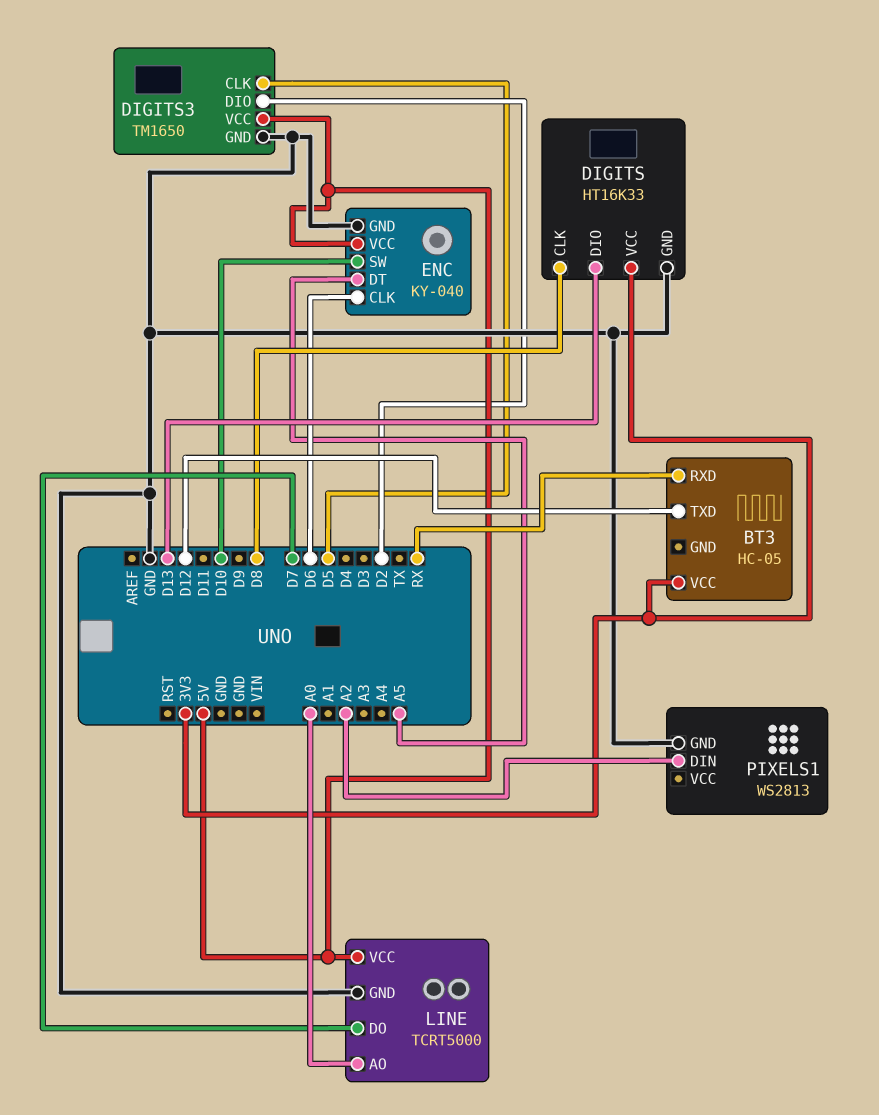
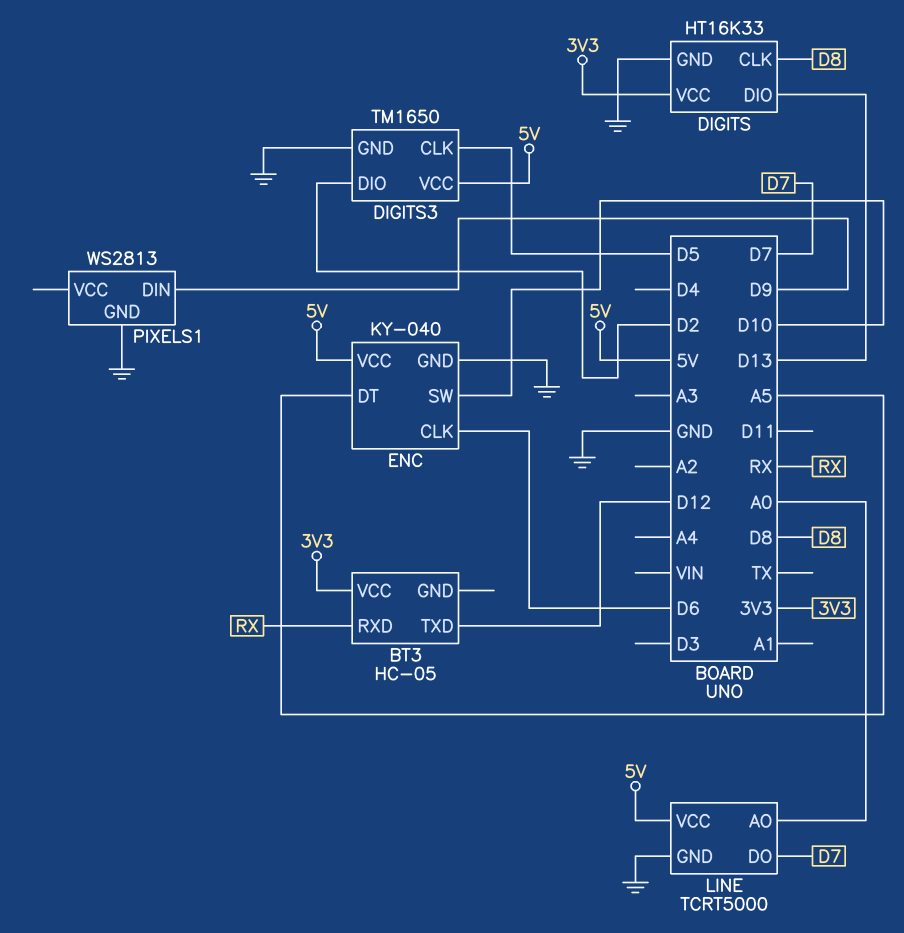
PIXELS1 pin DIN: A2 -> D9

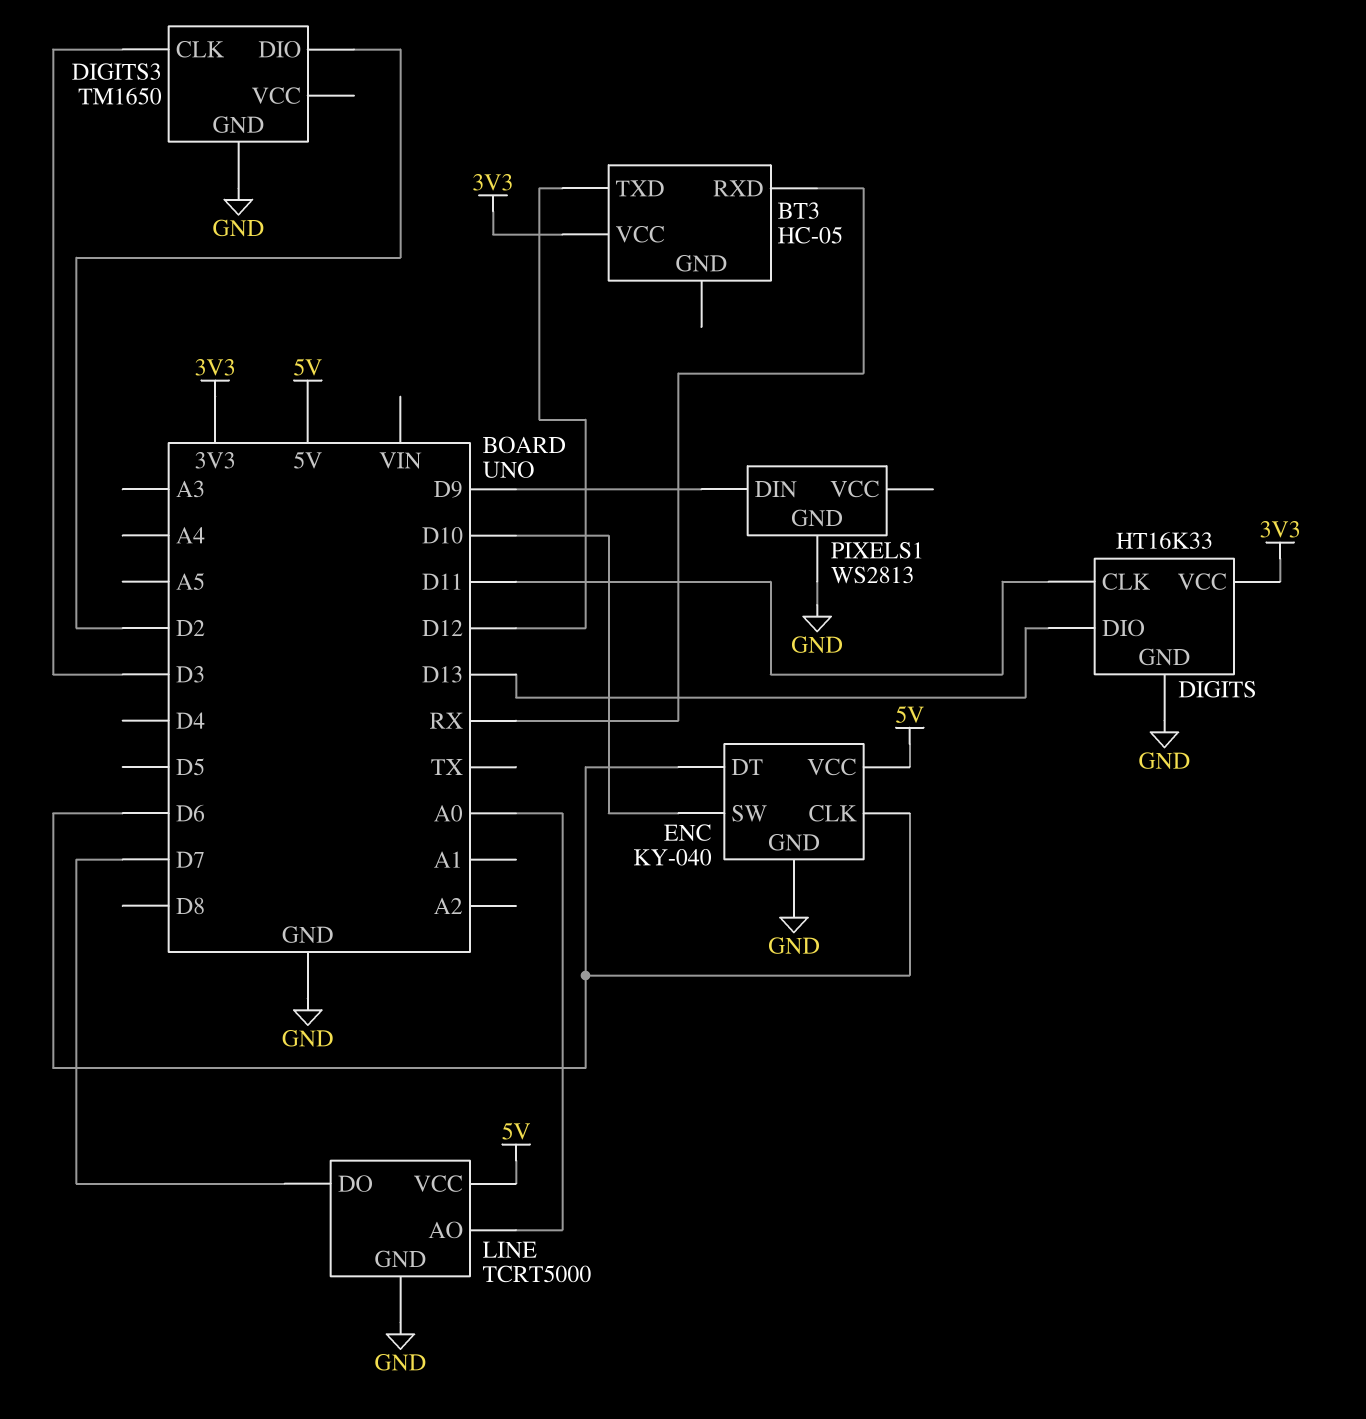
DIGITS pin CLK: D8 -> D11
DIGITS3 pin CLK: D5 -> D3
DIGITS3 pin VCC: 5V -> none
ENC pin DT: A5 -> D6

